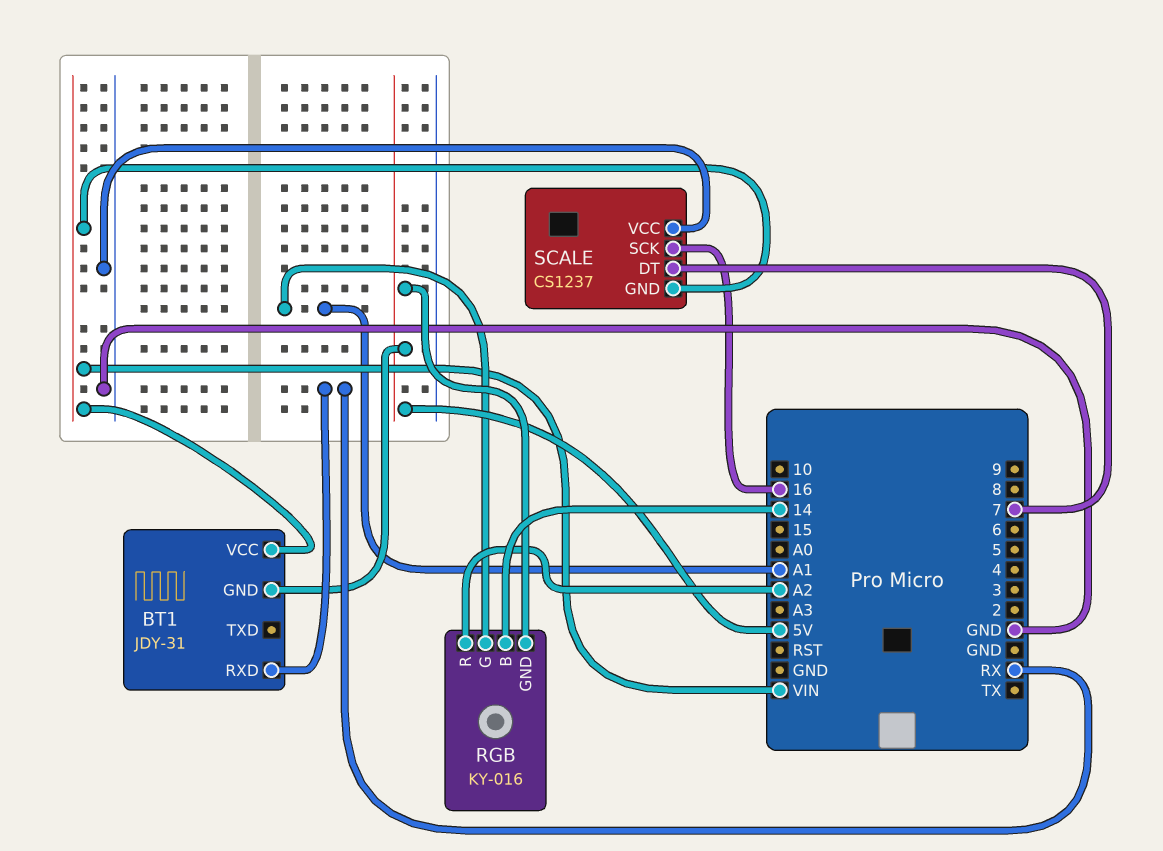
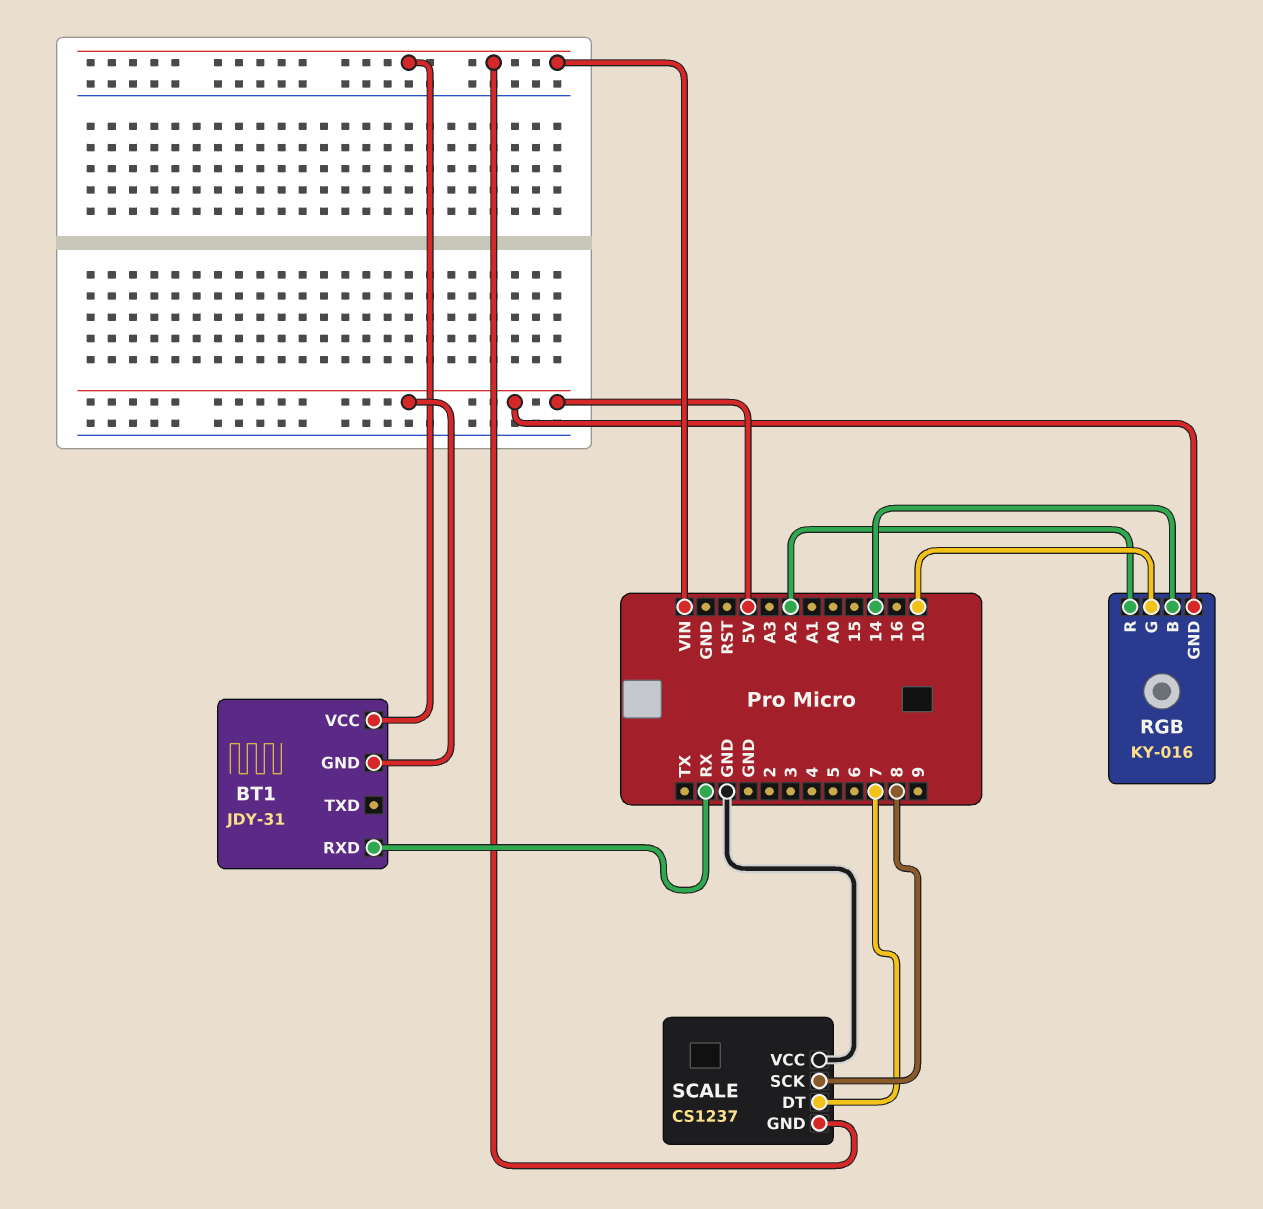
RGB pin G: A1 -> 10
SCALE pin SCK: 16 -> 8

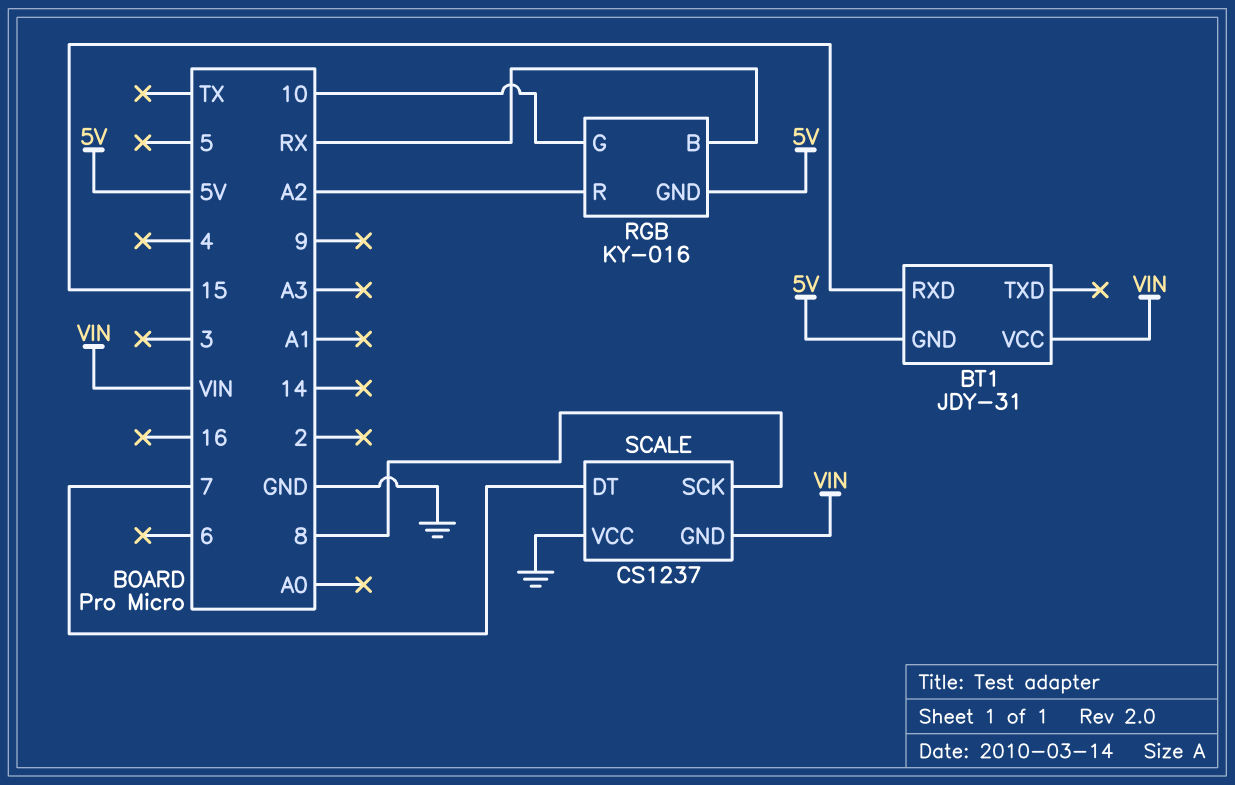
BT1 pin RXD: RX -> 15
RGB pin B: 14 -> RX

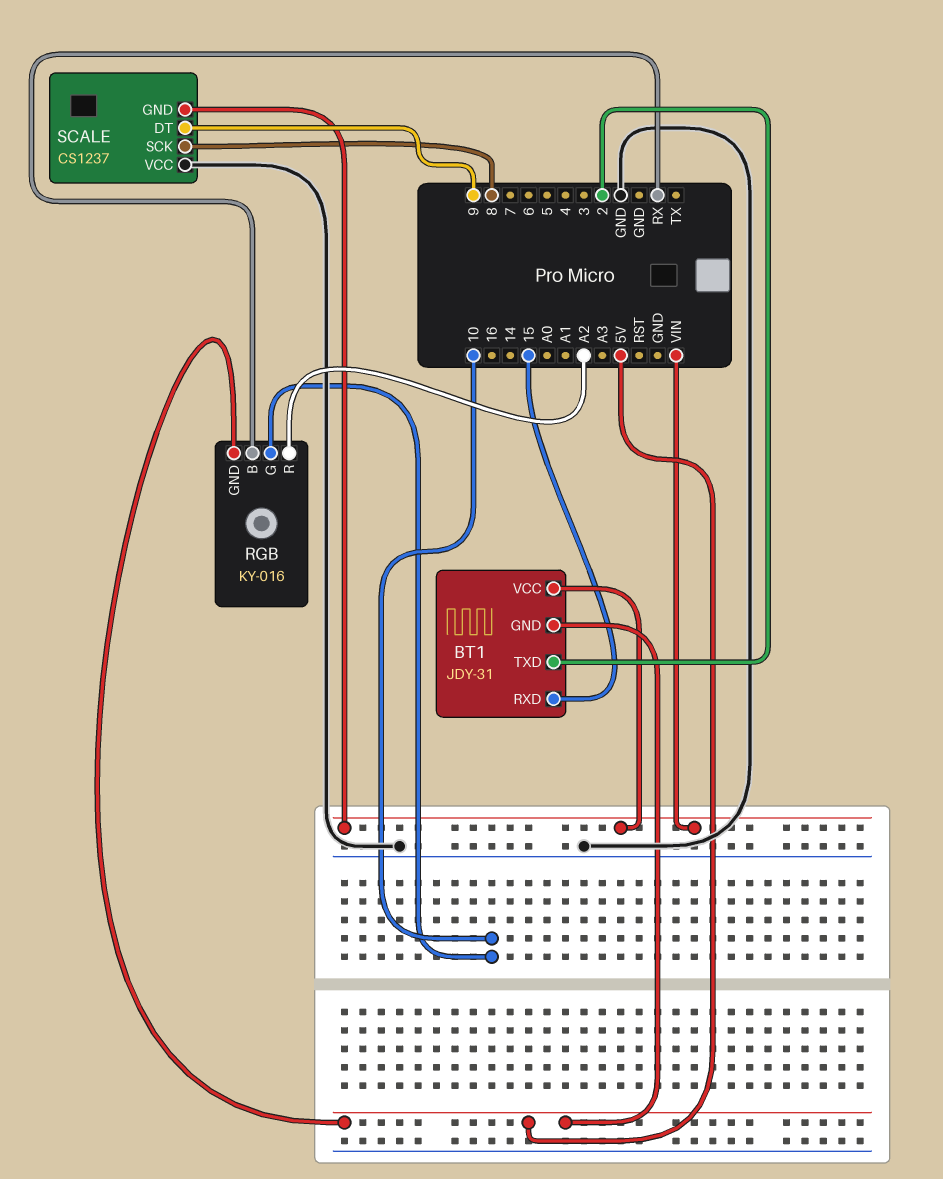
BT1 pin TXD: none -> 2
SCALE pin DT: 7 -> 9

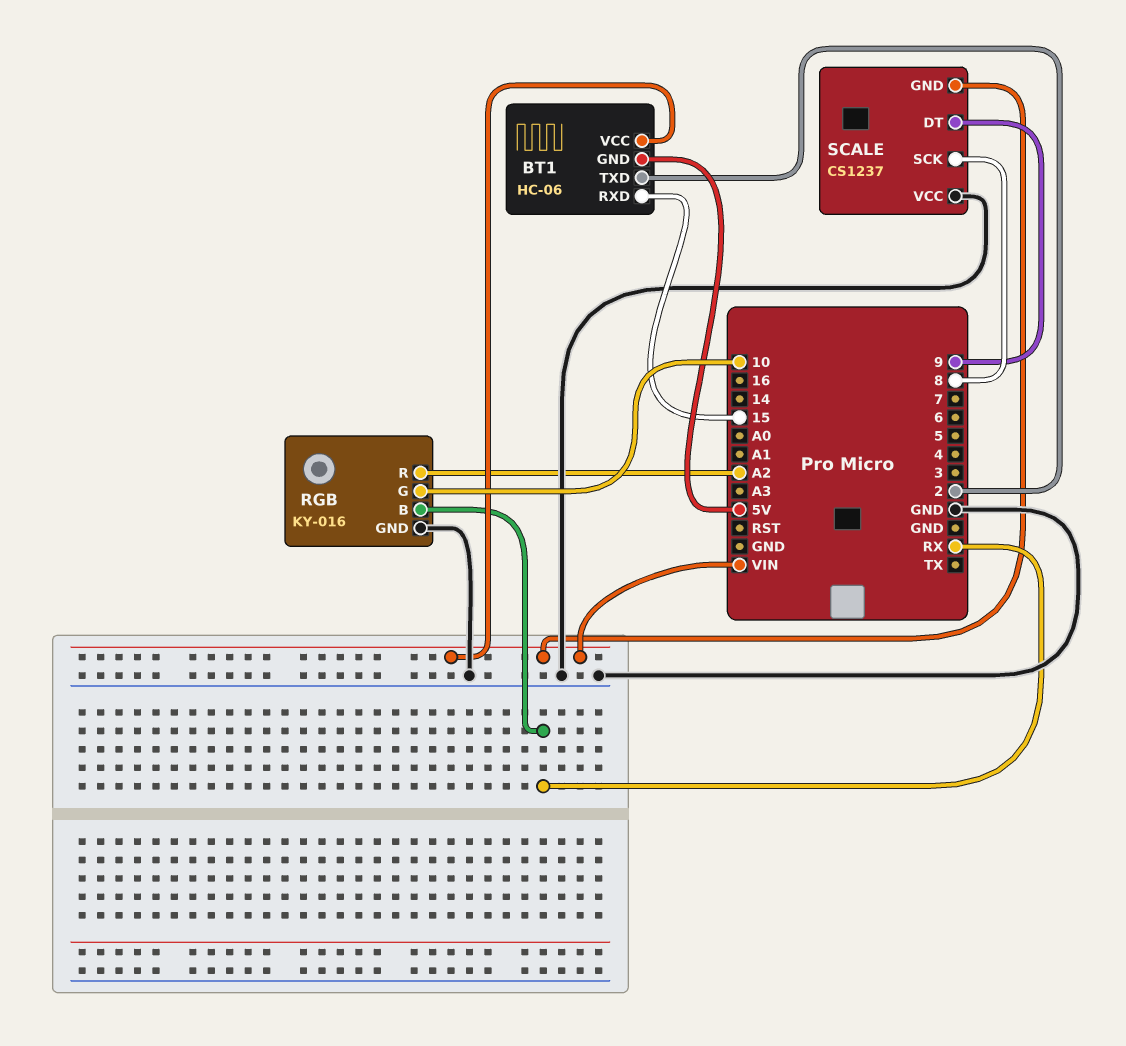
BT1: JDY-31 -> HC-06
RGB pin GND: 5V -> GND

